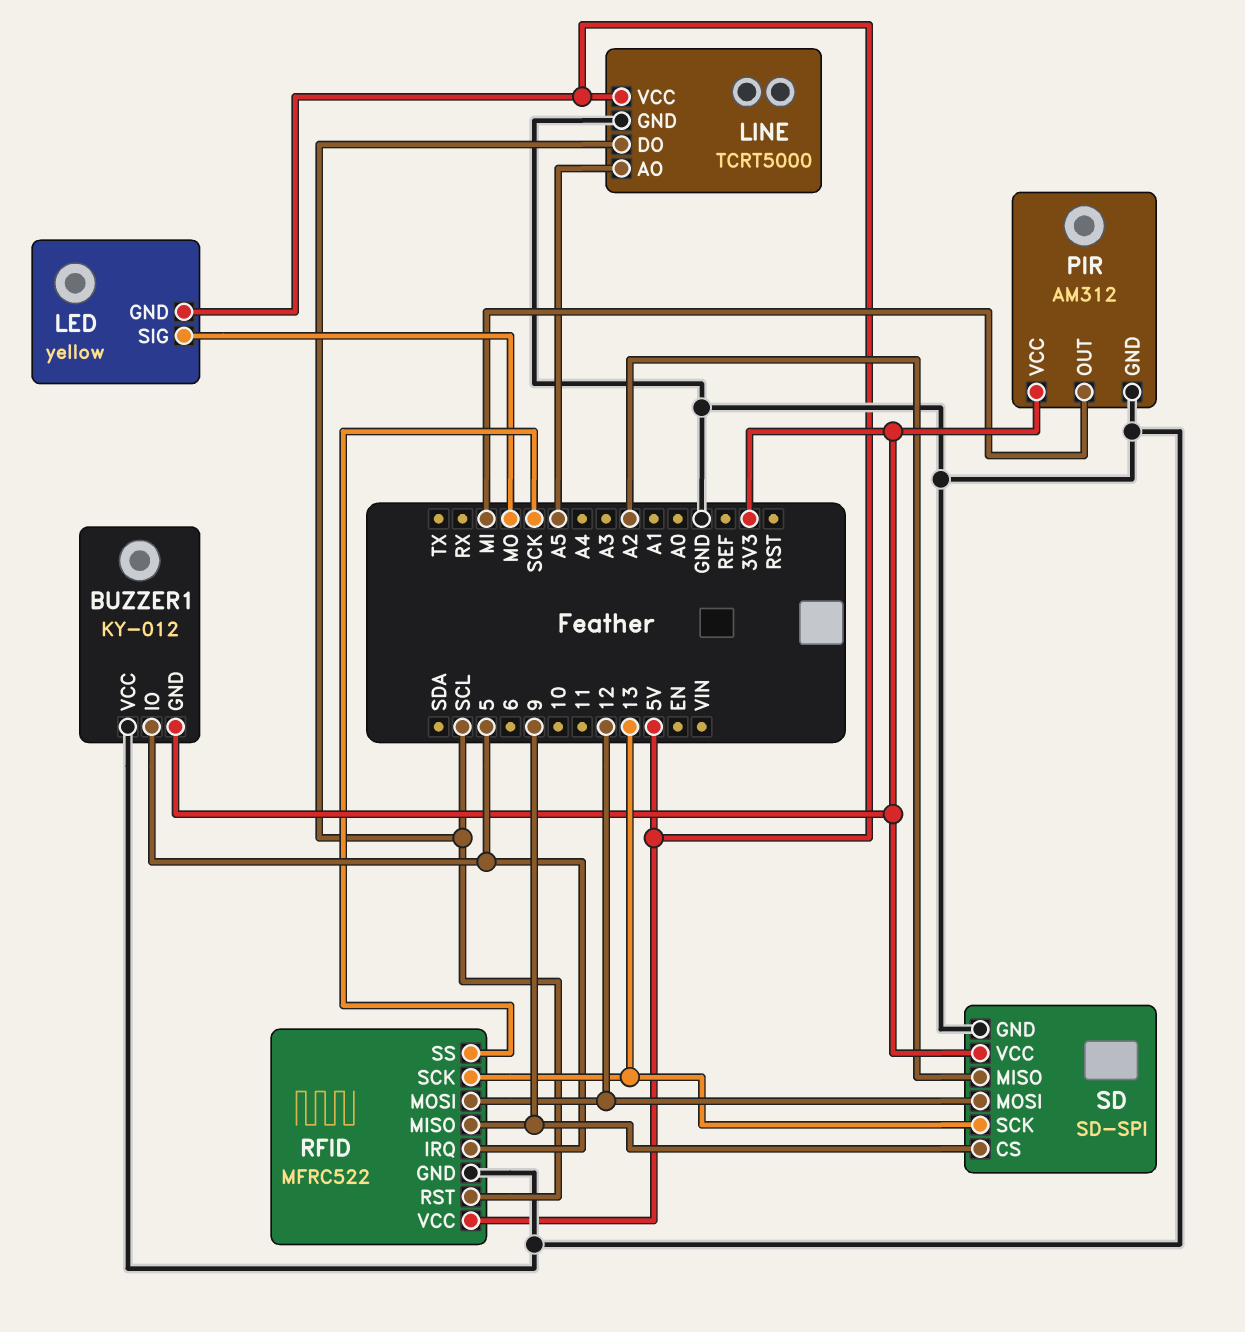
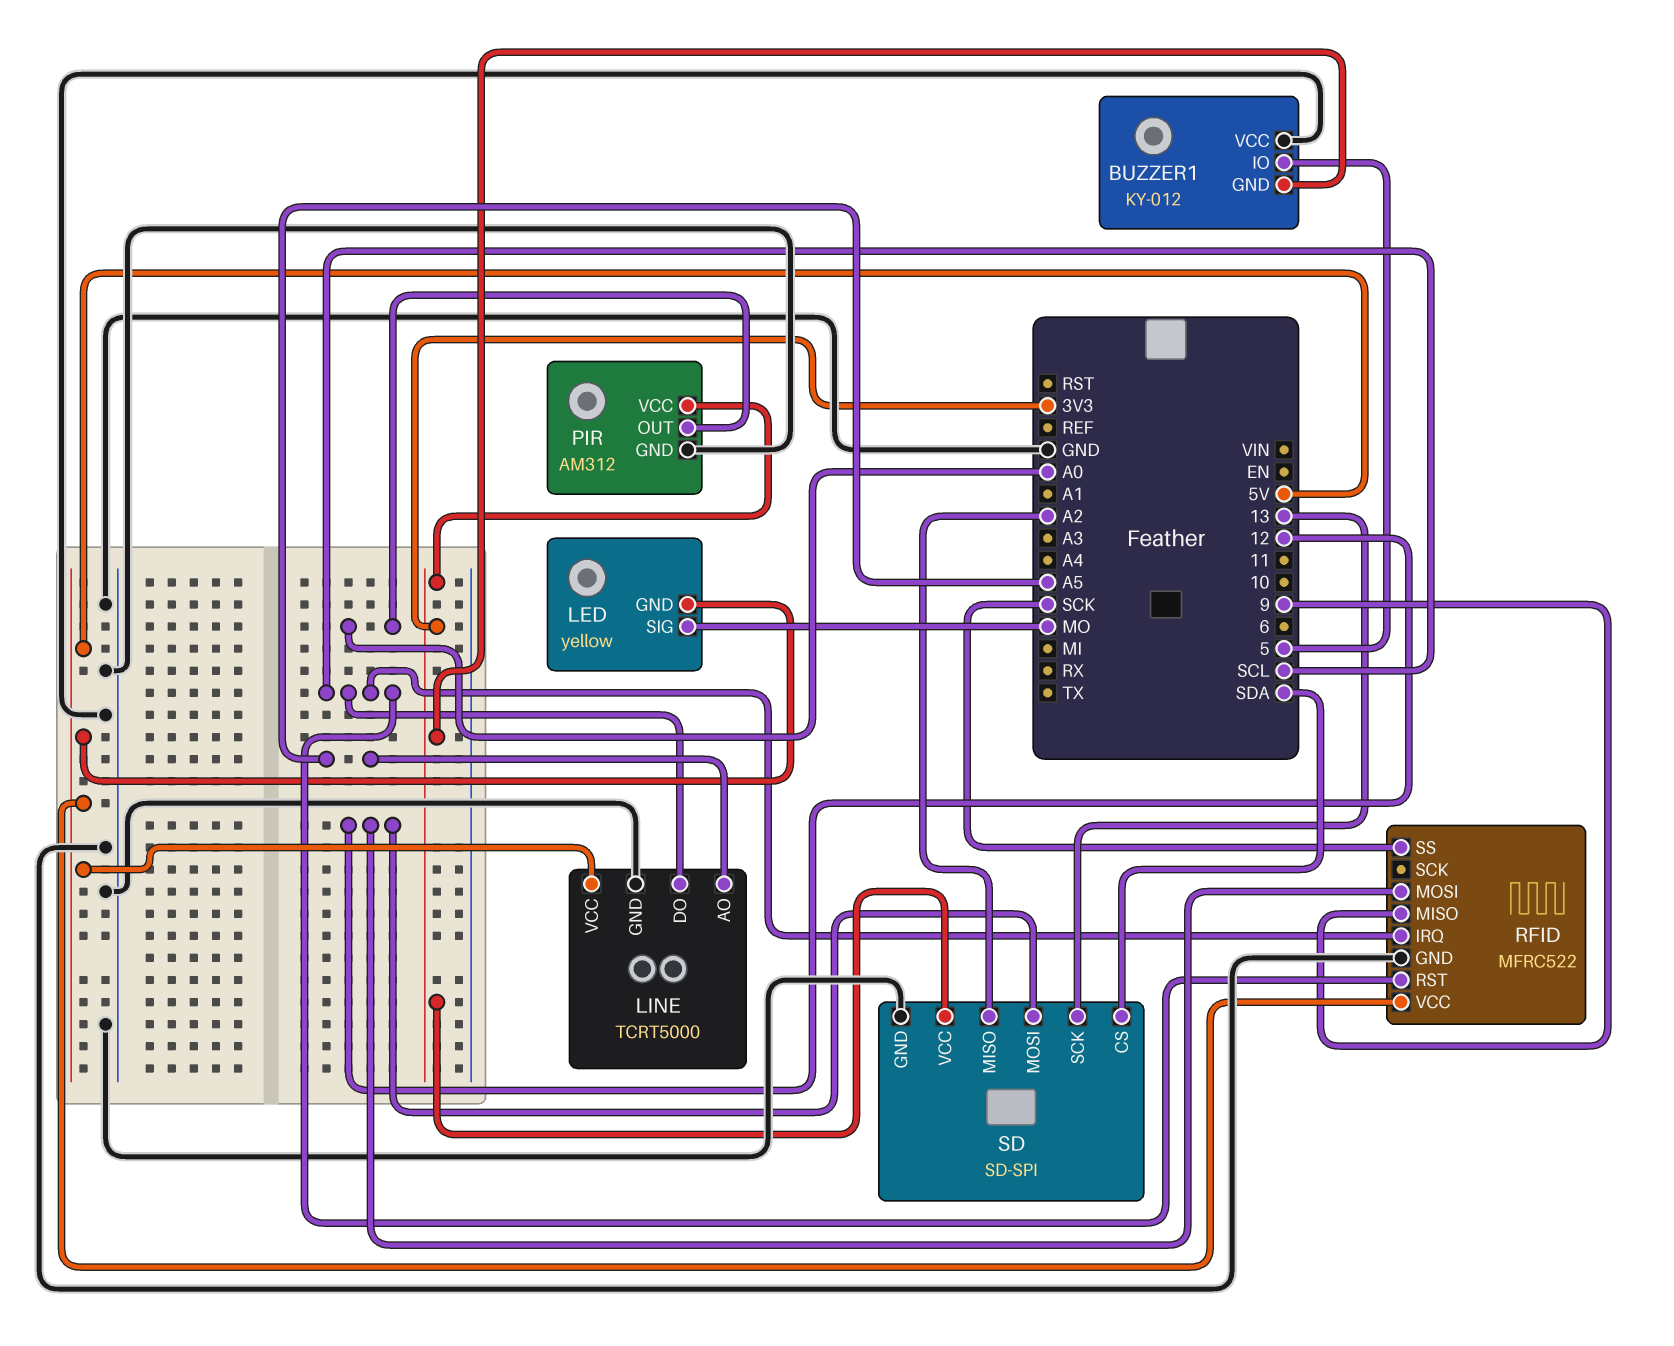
PIR pin OUT: MI -> A0
RFID pin IRQ: 5 -> SCL
RFID pin SCK: 13 -> none
SD pin CS: 9 -> SDA

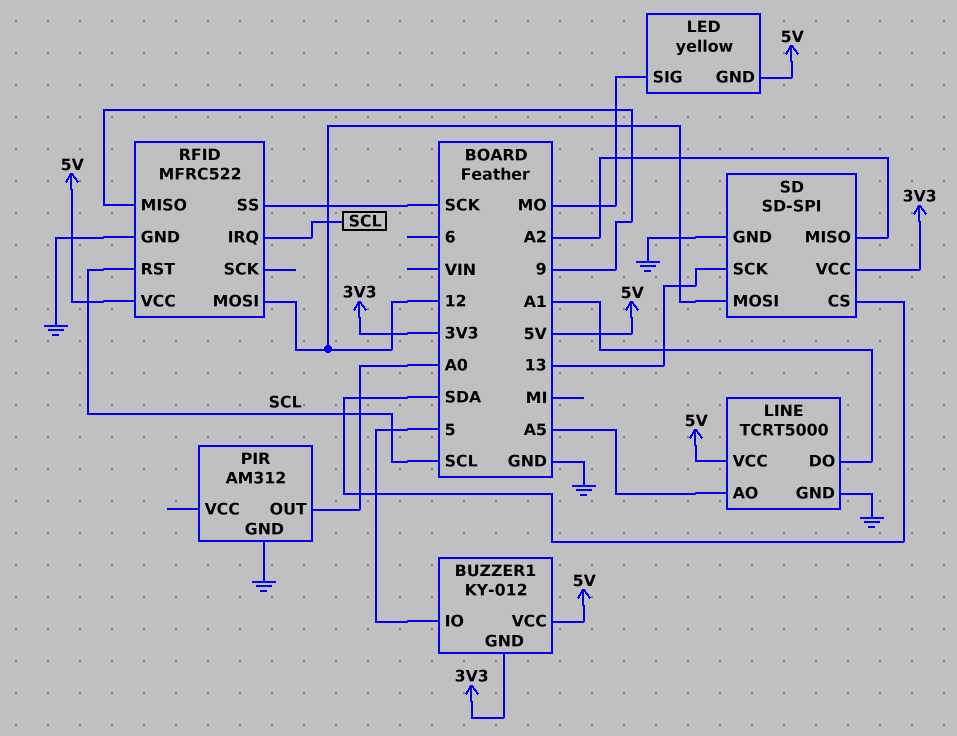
BUZZER1 pin VCC: GND -> 5V
LINE pin DO: SCL -> A1
PIR pin VCC: 3V3 -> none

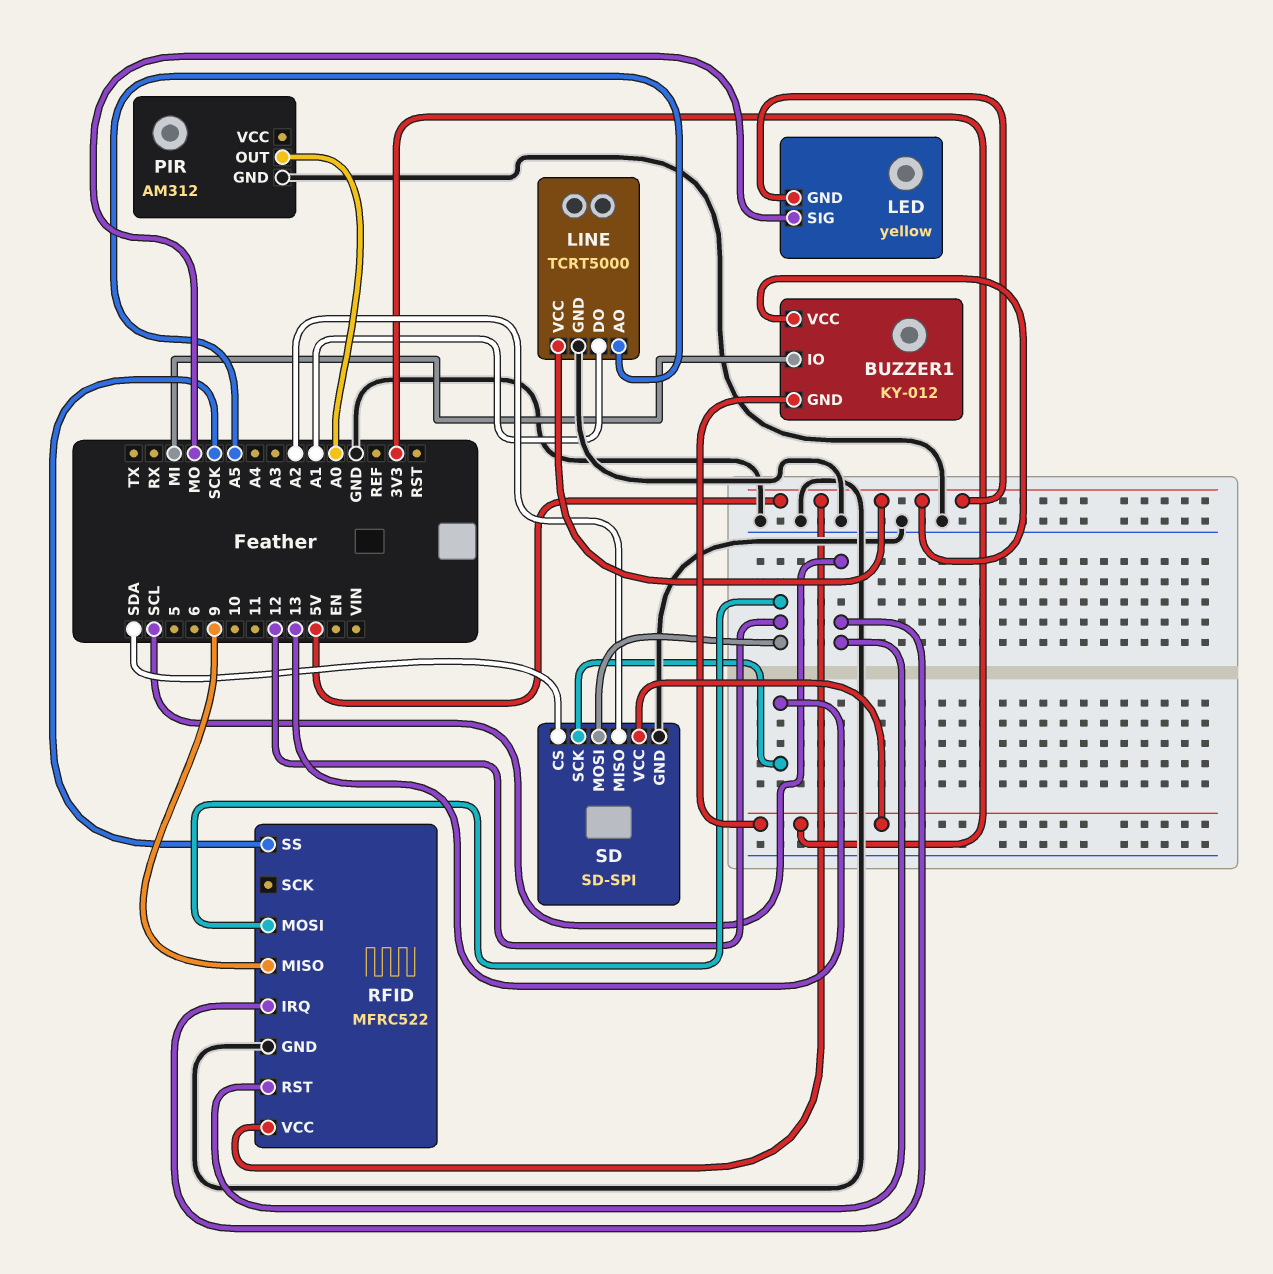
BUZZER1 pin IO: 5 -> MI

